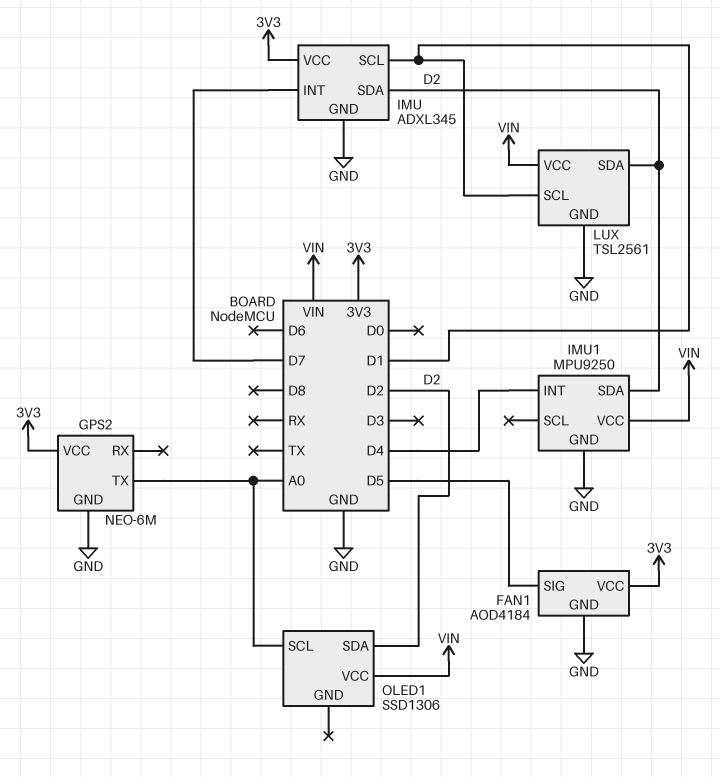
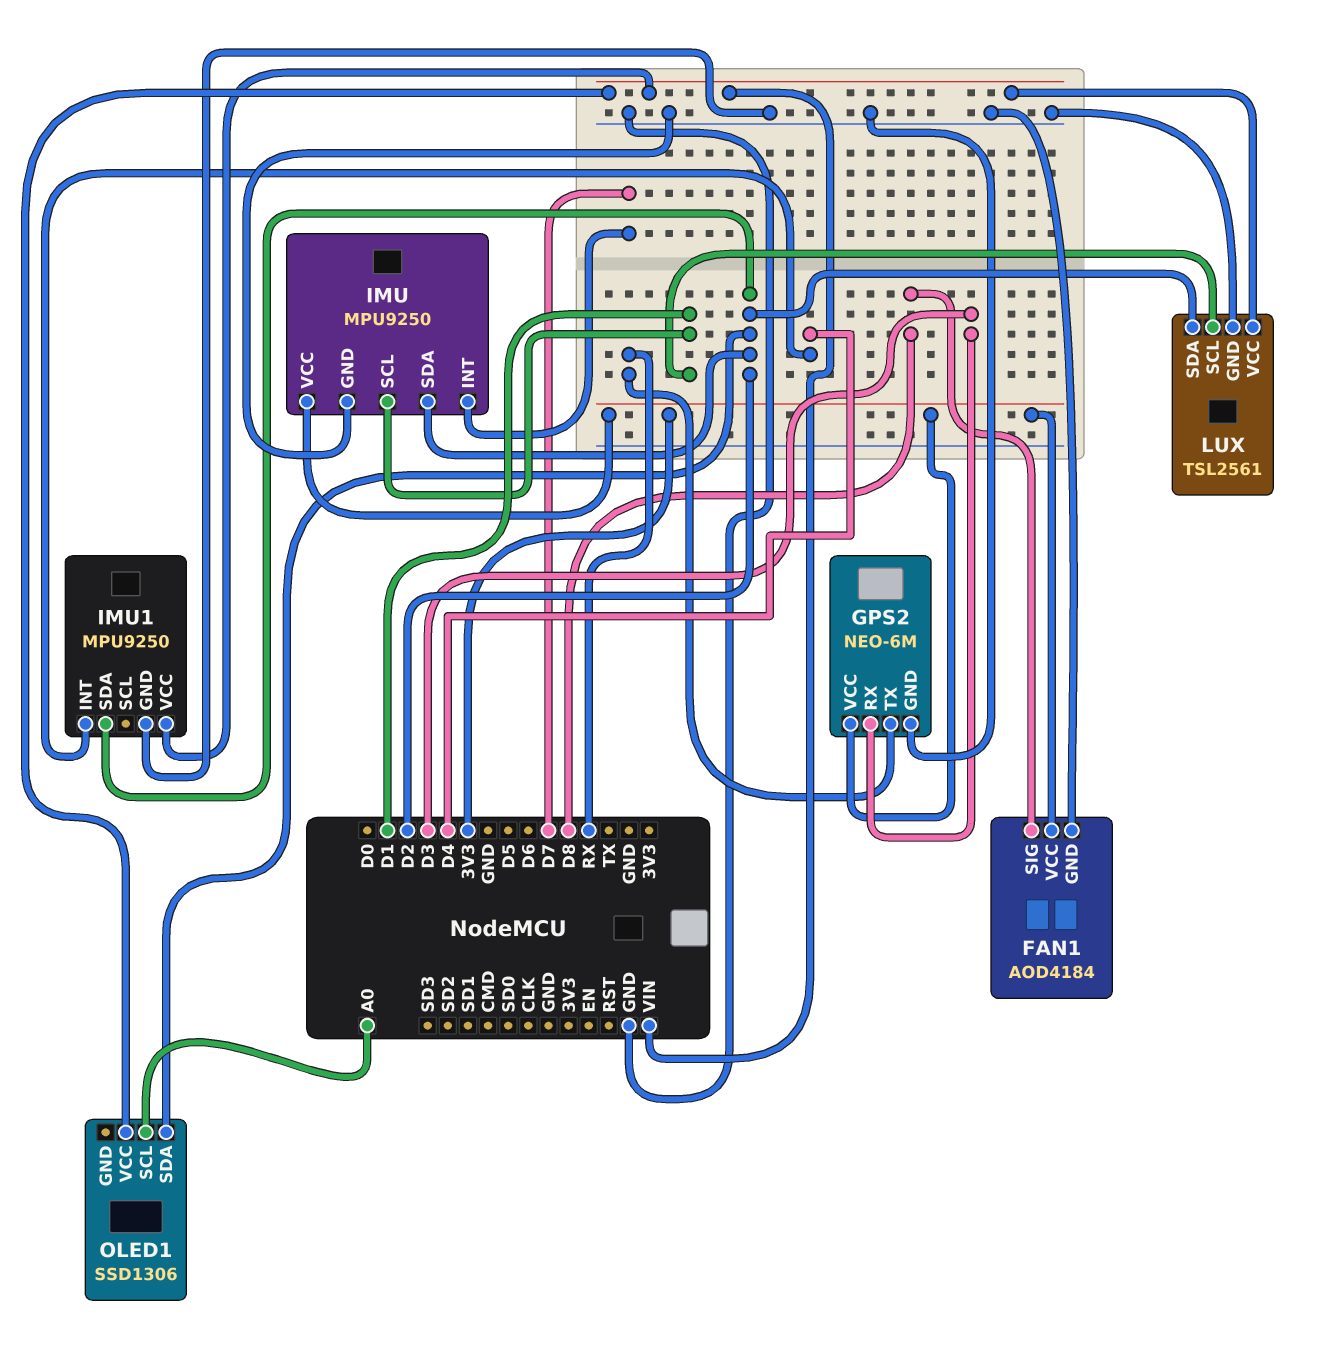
FAN1 pin SIG: D5 -> D8
GPS2 pin RX: none -> D3
GPS2 pin TX: A0 -> RX
IMU: ADXL345 -> MPU9250

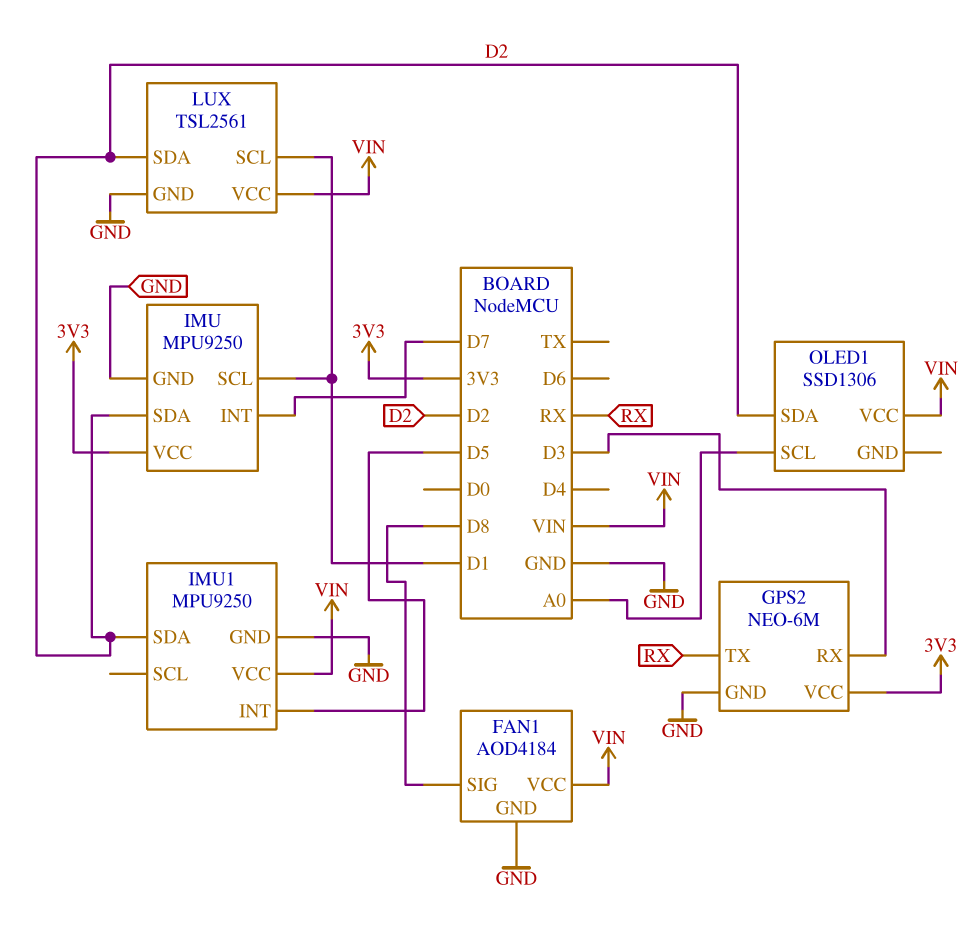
FAN1 pin VCC: 3V3 -> VIN
IMU1 pin INT: D4 -> D5

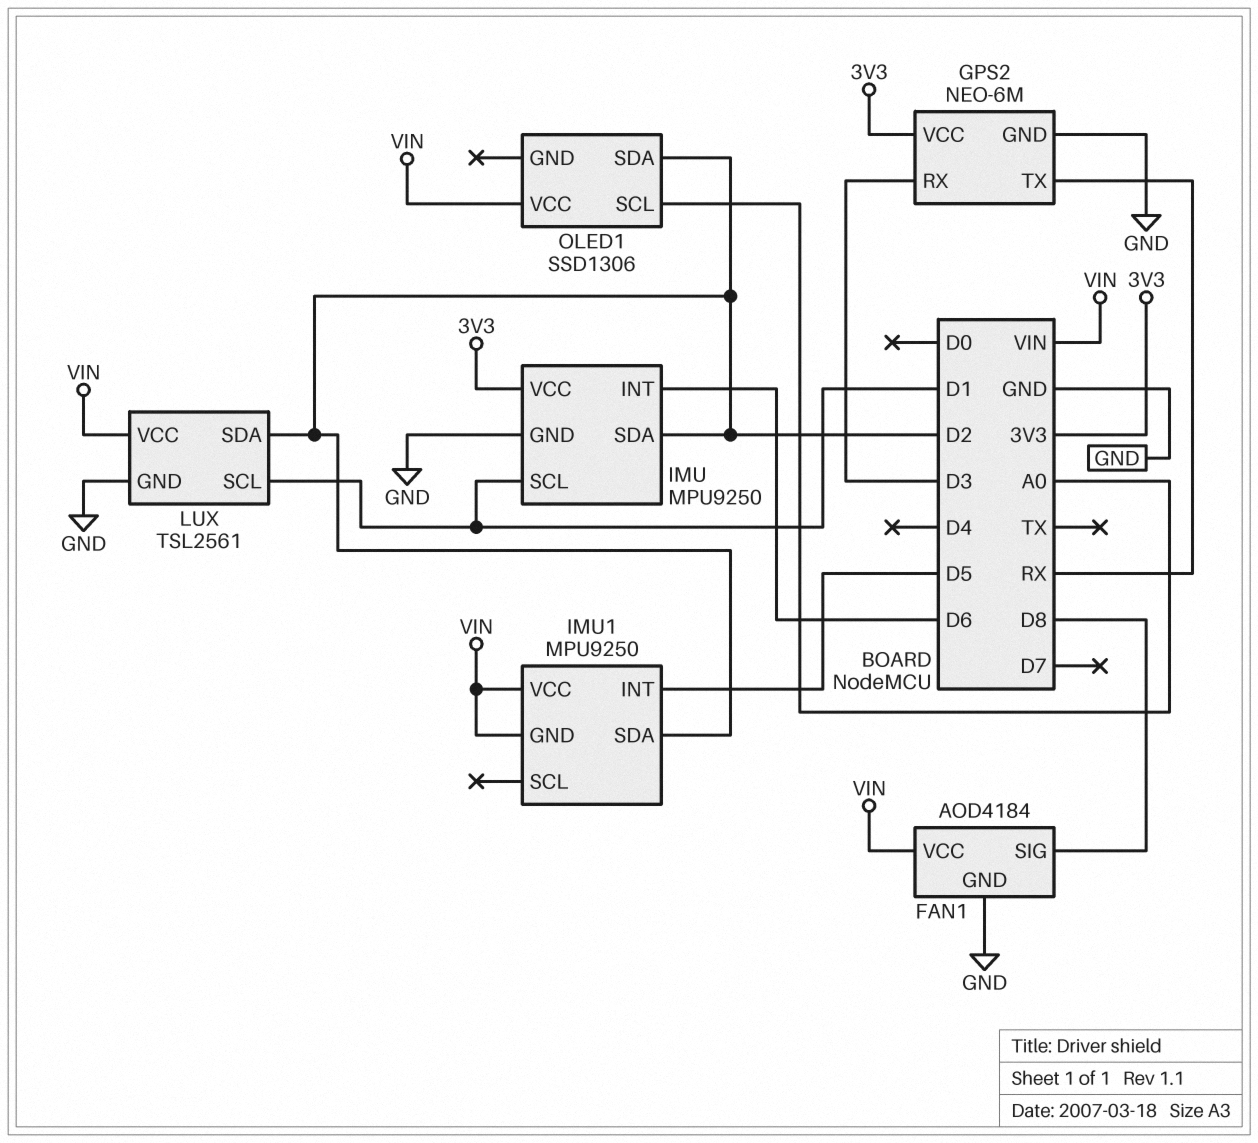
IMU pin INT: D7 -> D6
IMU1 pin GND: GND -> VIN

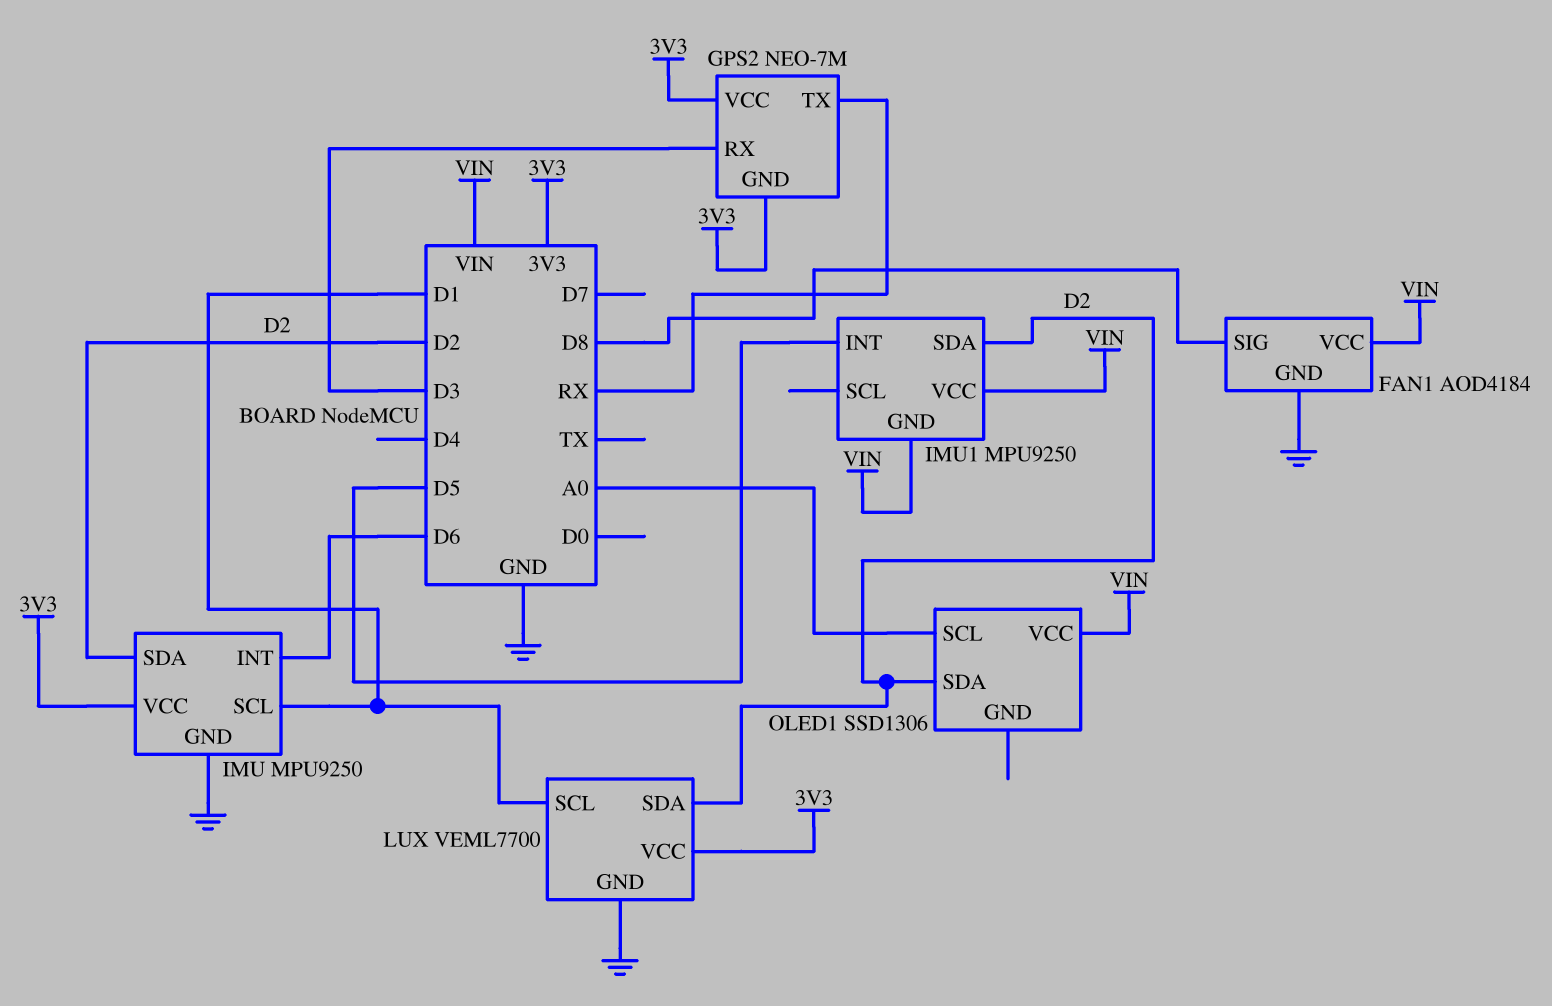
GPS2: NEO-6M -> NEO-7M
GPS2 pin GND: GND -> 3V3
LUX: TSL2561 -> VEML7700
LUX pin VCC: VIN -> 3V3

